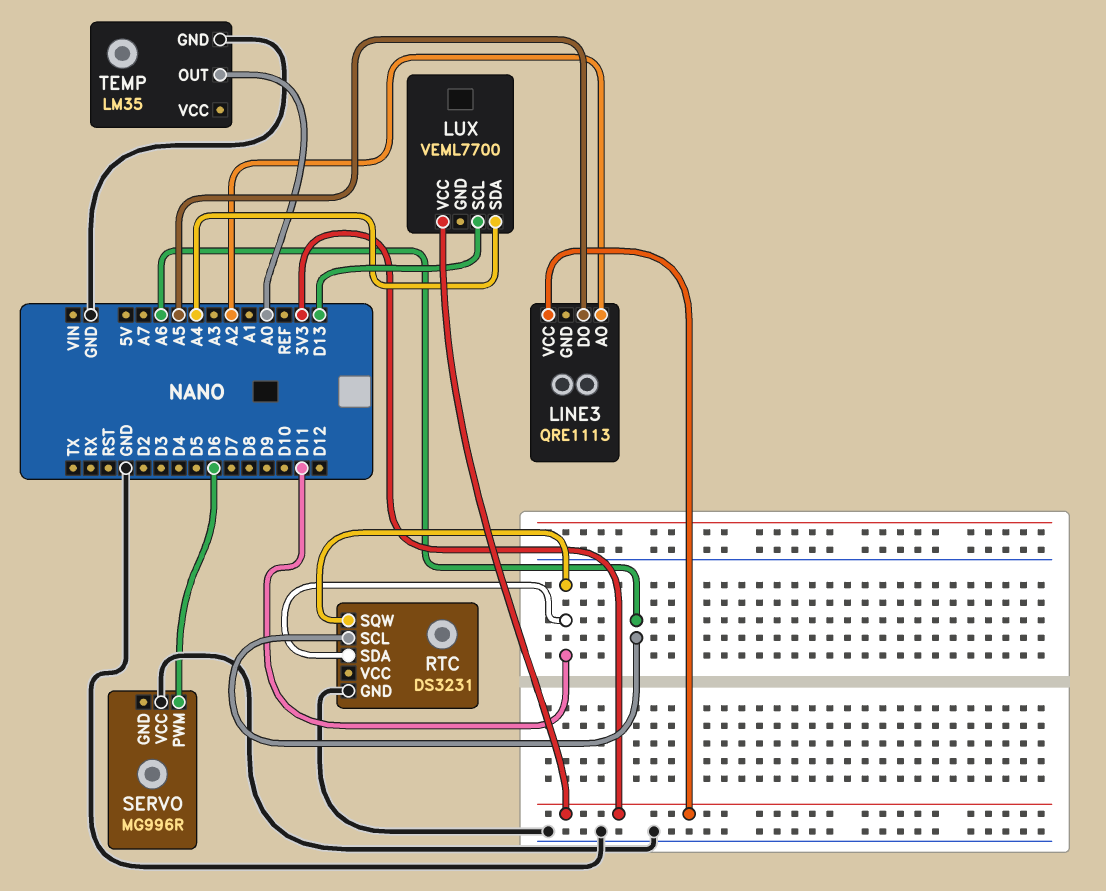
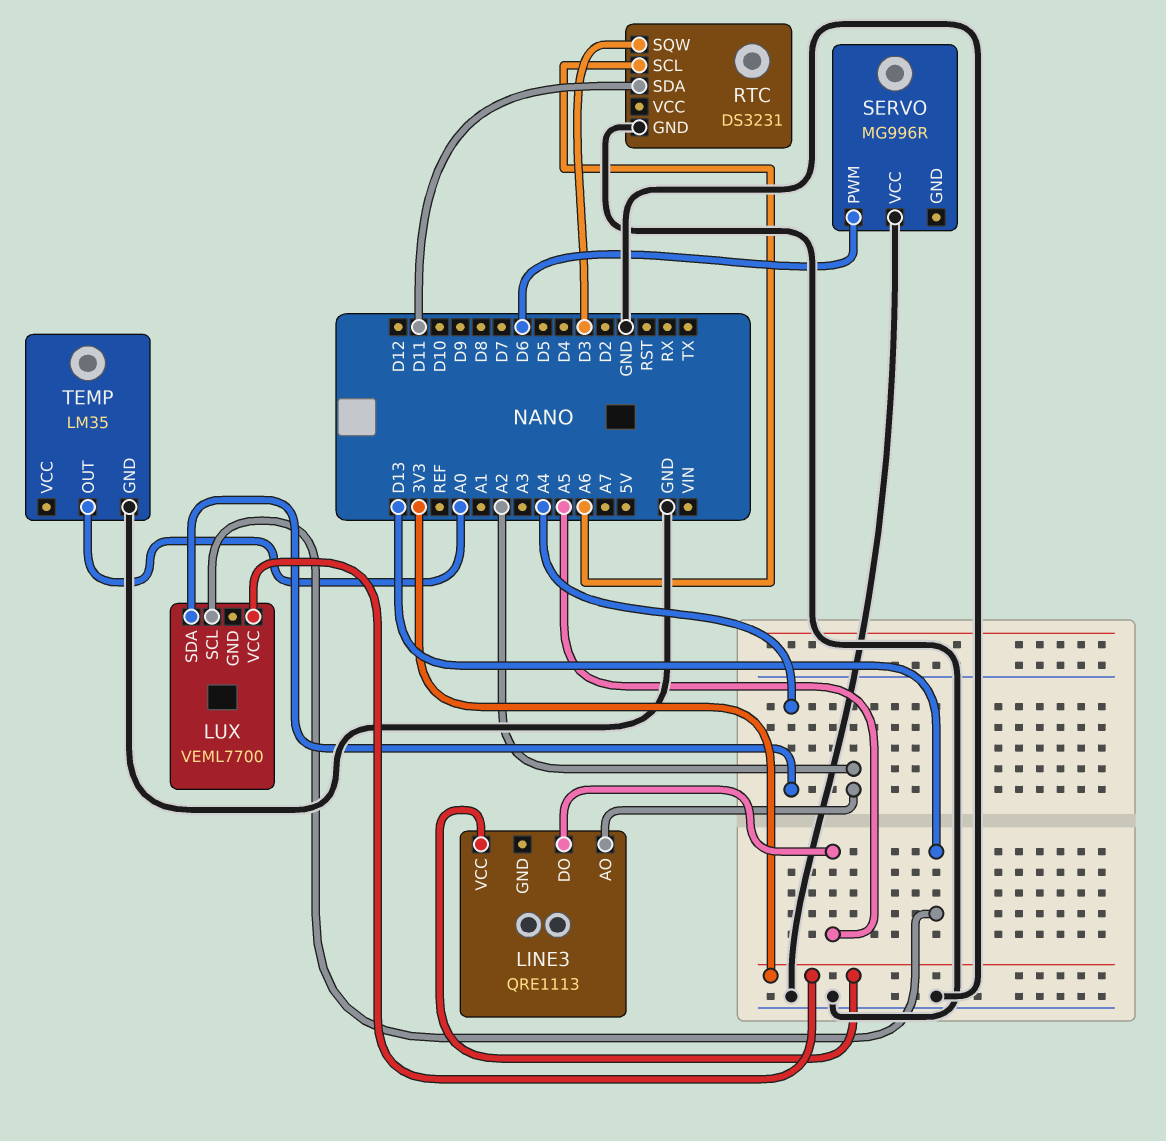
RTC pin SQW: D11 -> D3

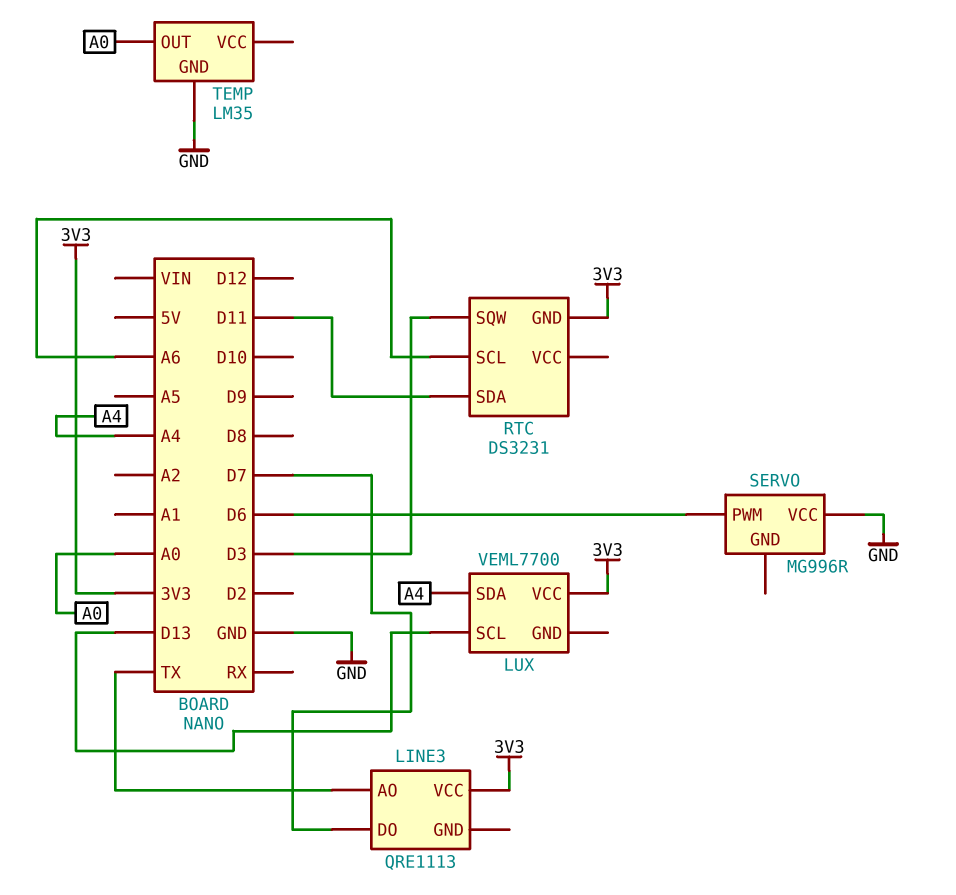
LINE3 pin AO: A2 -> TX
LINE3 pin DO: A5 -> D7
RTC pin GND: GND -> 3V3

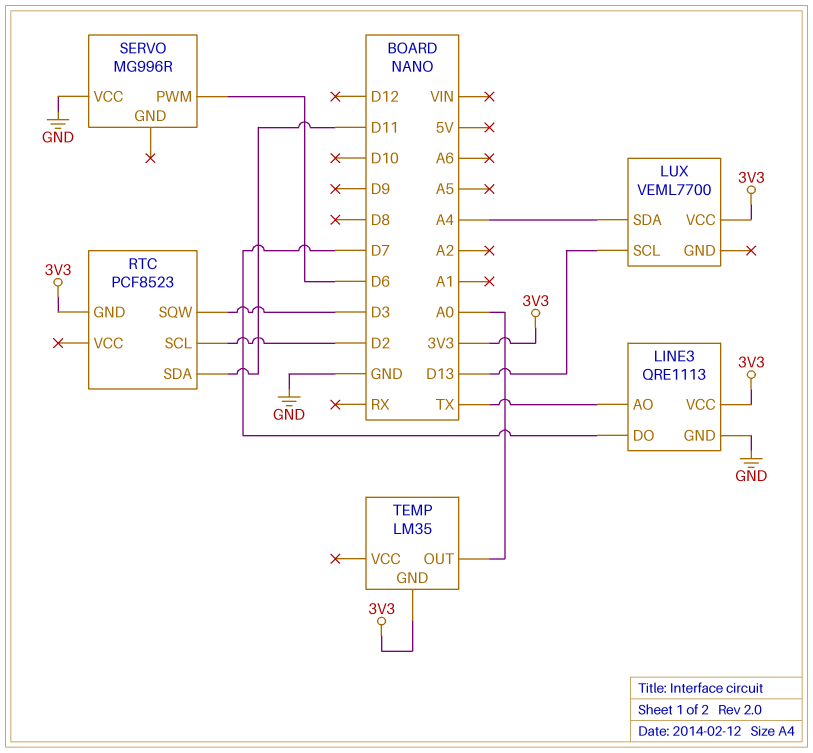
LINE3 pin GND: none -> GND
RTC: DS3231 -> PCF8523
RTC pin SCL: A6 -> D2
TEMP pin GND: GND -> 3V3

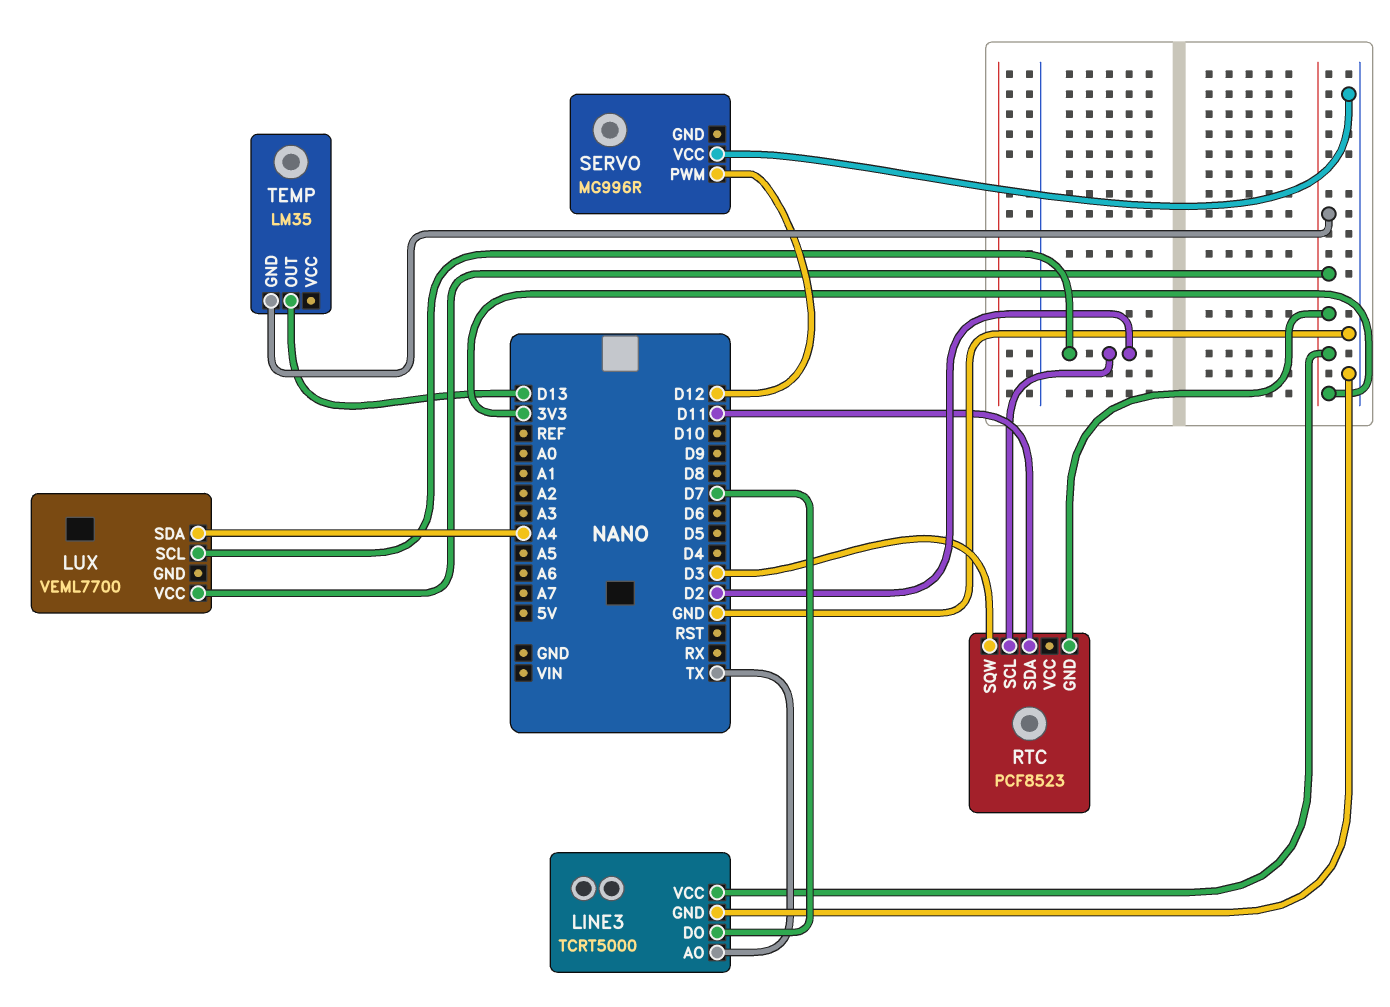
LINE3: QRE1113 -> TCRT5000
LUX pin SCL: D13 -> D2
SERVO pin PWM: D6 -> D12
TEMP pin OUT: A0 -> D13

